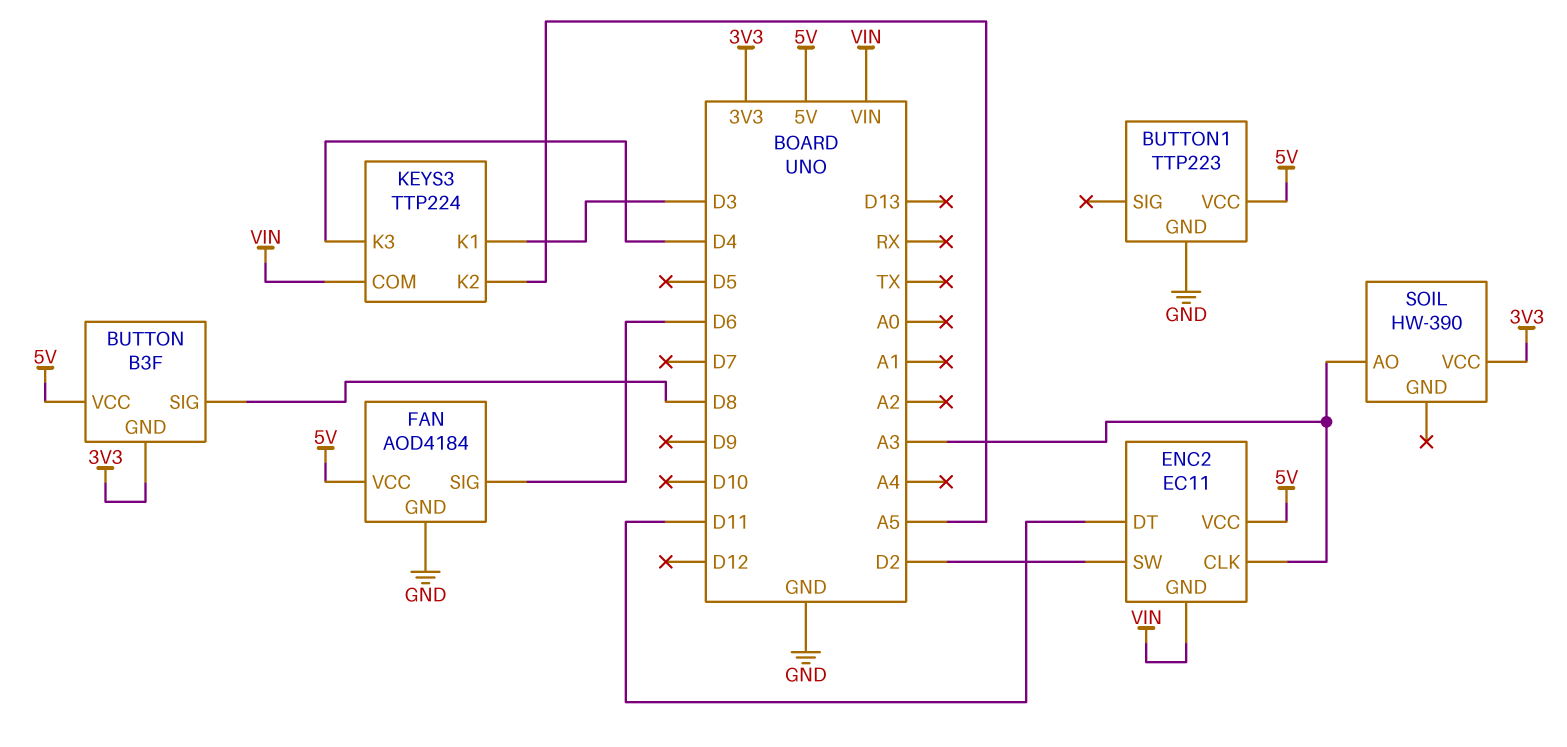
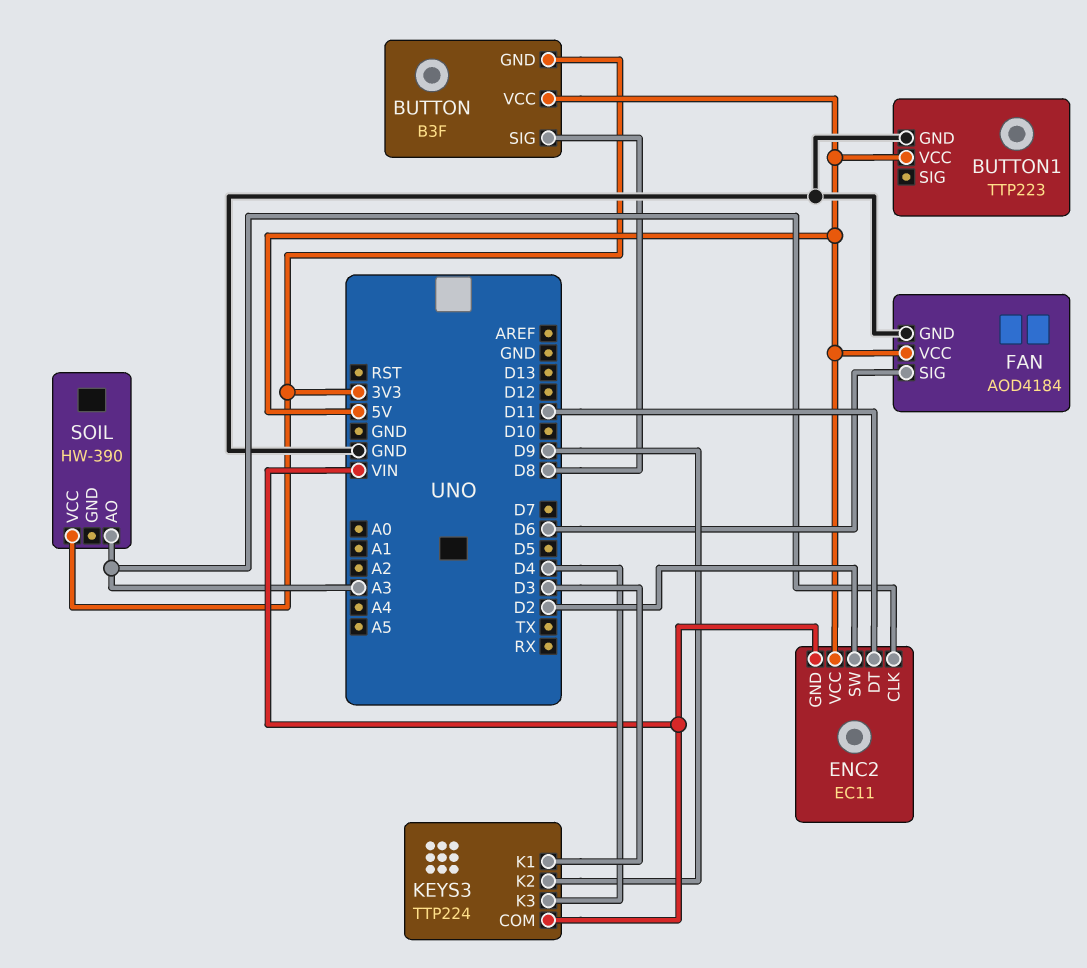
KEYS3 pin K2: A5 -> D9

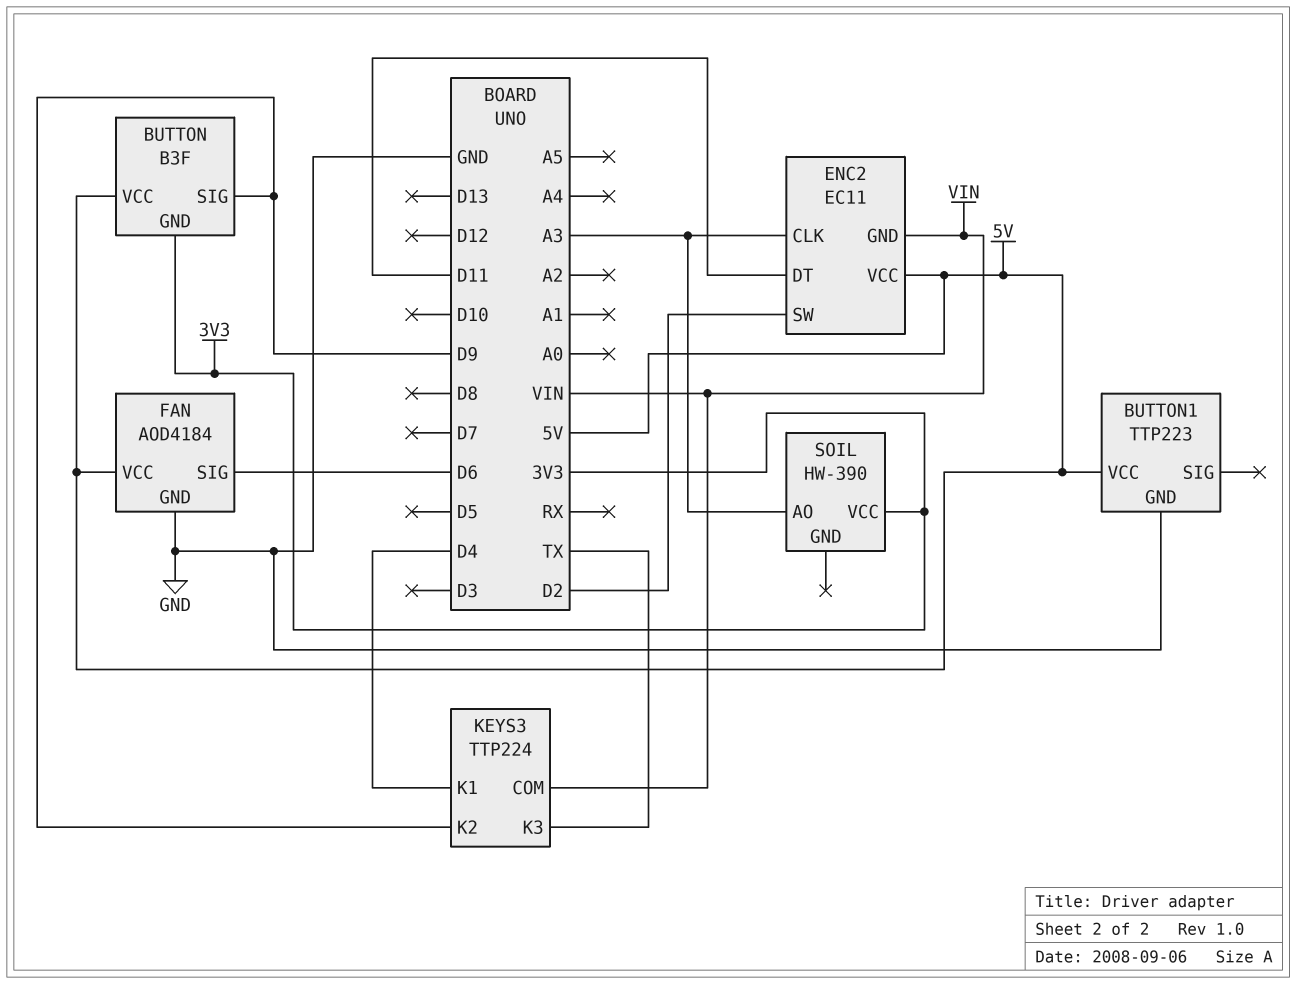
BUTTON pin SIG: D8 -> D9
KEYS3 pin K1: D3 -> D4
KEYS3 pin K3: D4 -> TX

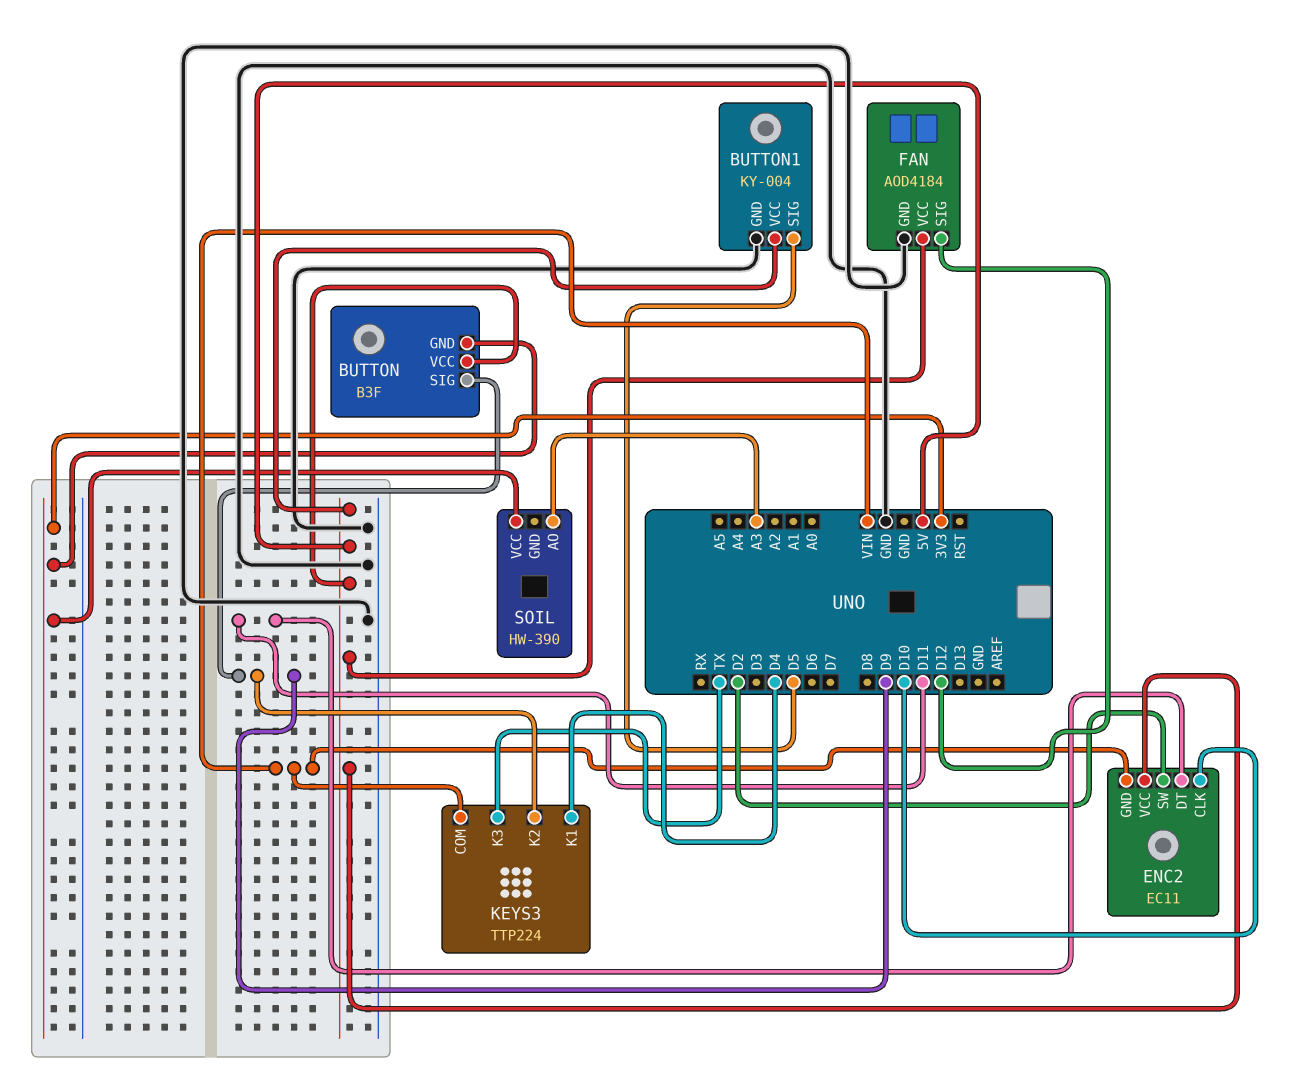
BUTTON1: TTP223 -> KY-004
BUTTON1 pin SIG: none -> D5
ENC2 pin CLK: A3 -> D10
FAN pin SIG: D6 -> D12

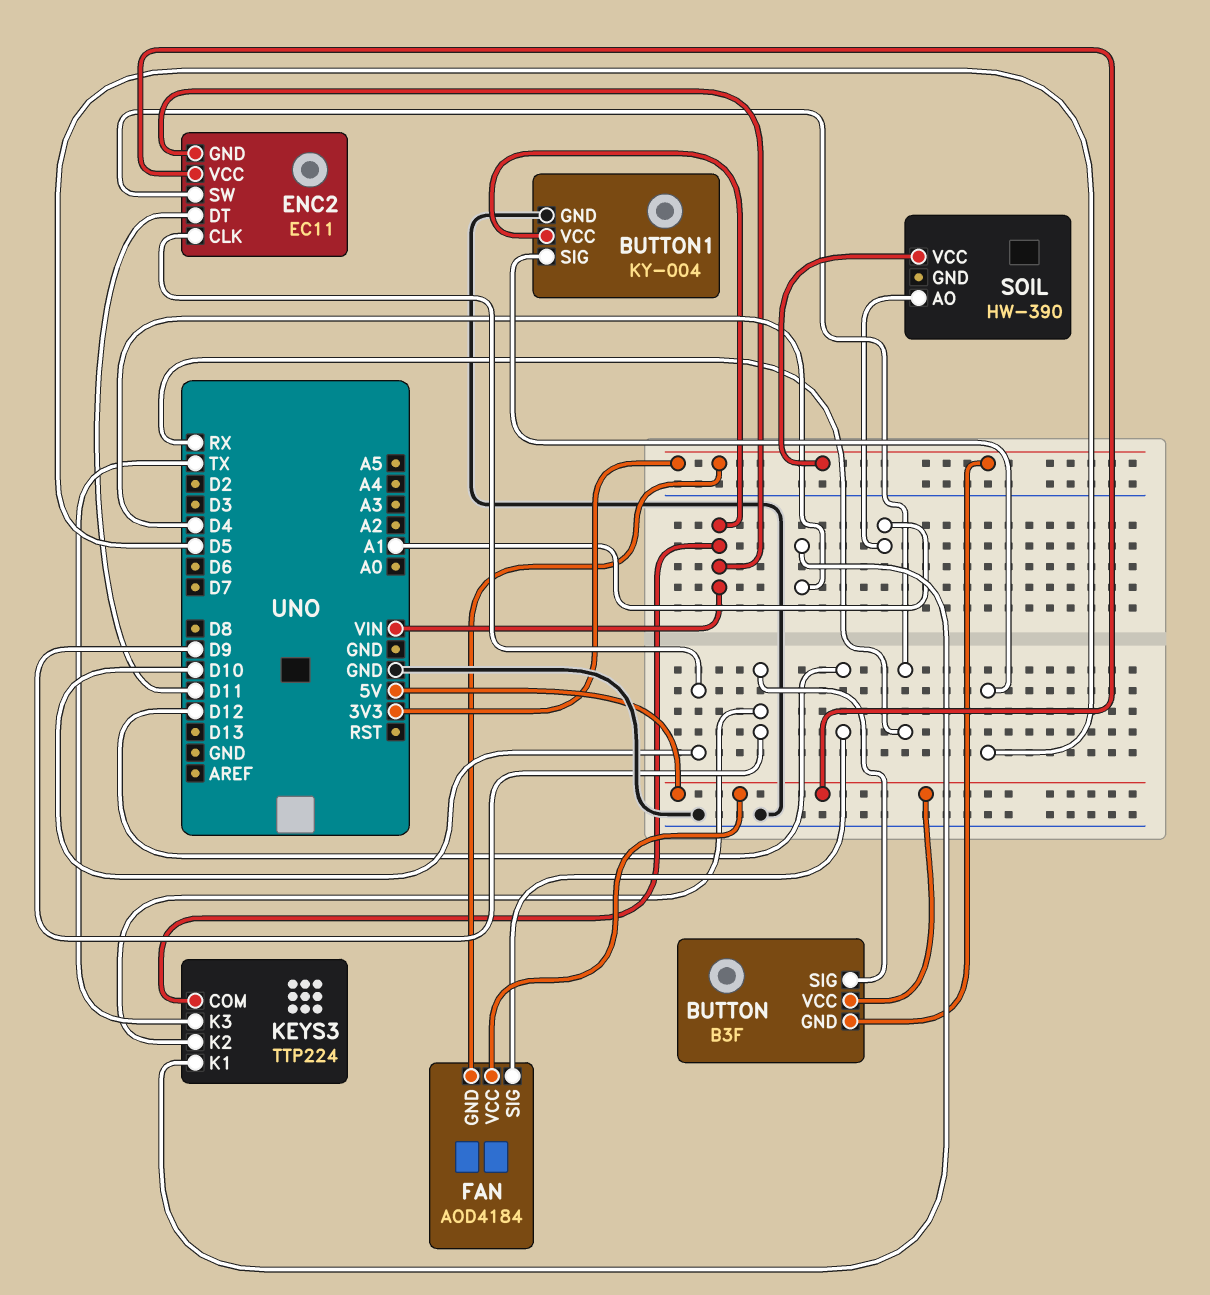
BUTTON1 pin VCC: 5V -> VIN
ENC2 pin SW: D2 -> RX
FAN pin GND: GND -> 3V3
SOIL pin AO: A3 -> A1

